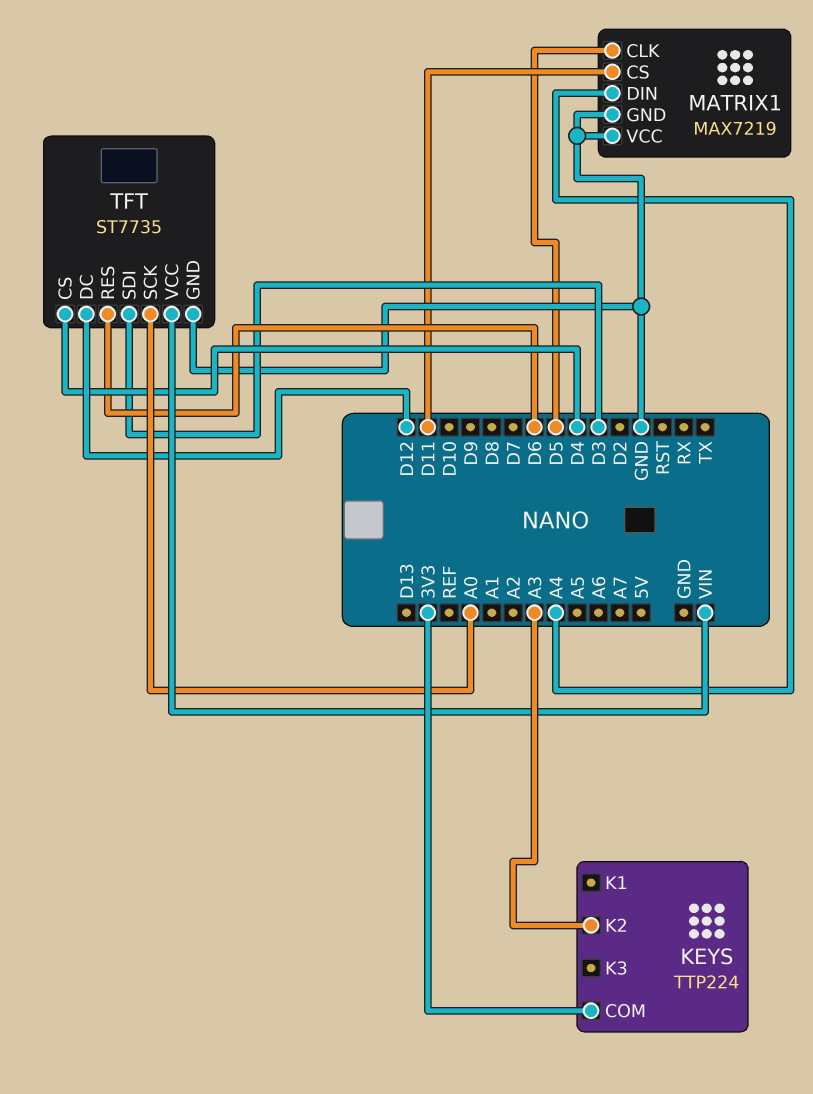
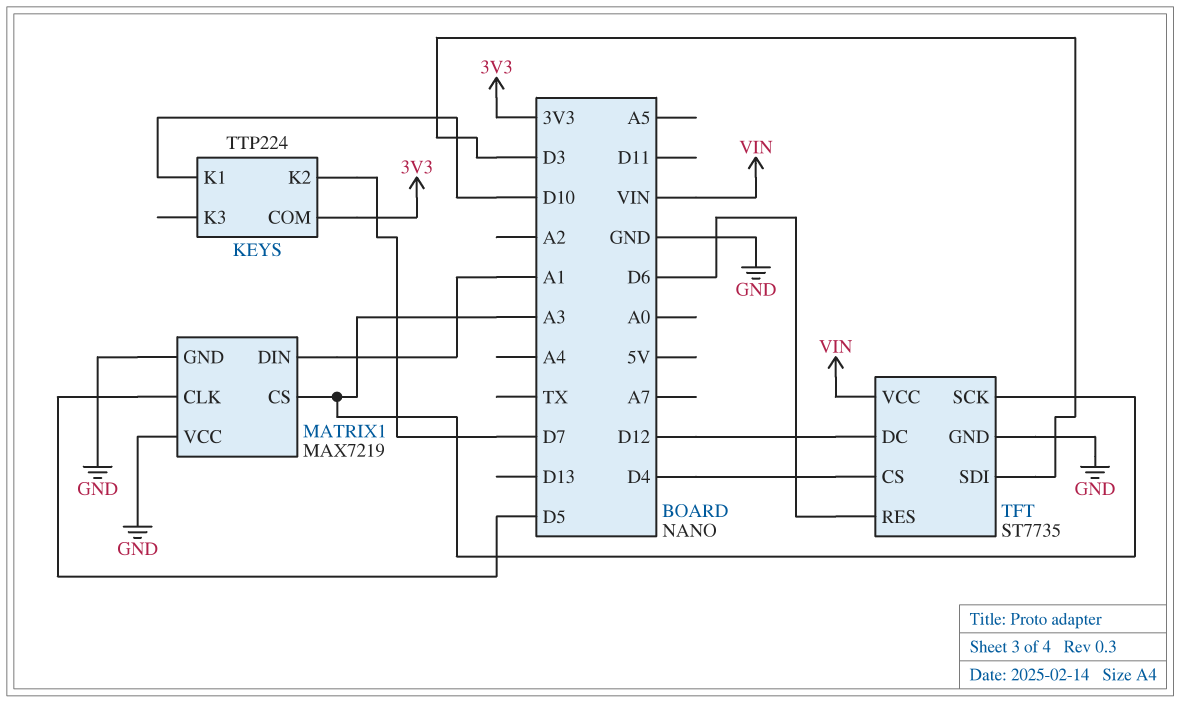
KEYS pin K1: none -> D10
KEYS pin K2: A3 -> D7
MATRIX1 pin CS: D11 -> A3
MATRIX1 pin DIN: A4 -> A1
TFT pin SCK: A0 -> A3

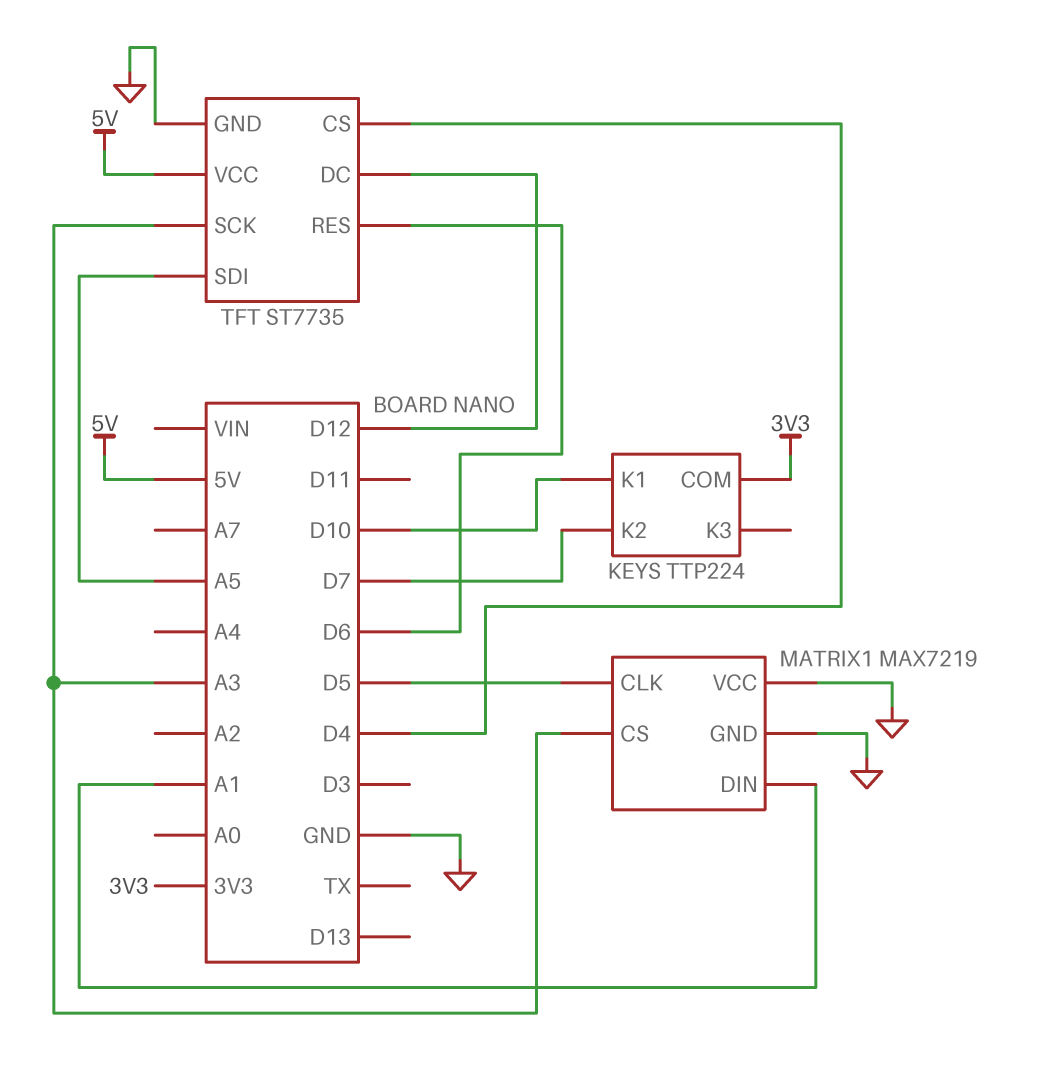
TFT pin SDI: D3 -> A5
TFT pin VCC: VIN -> 5V

